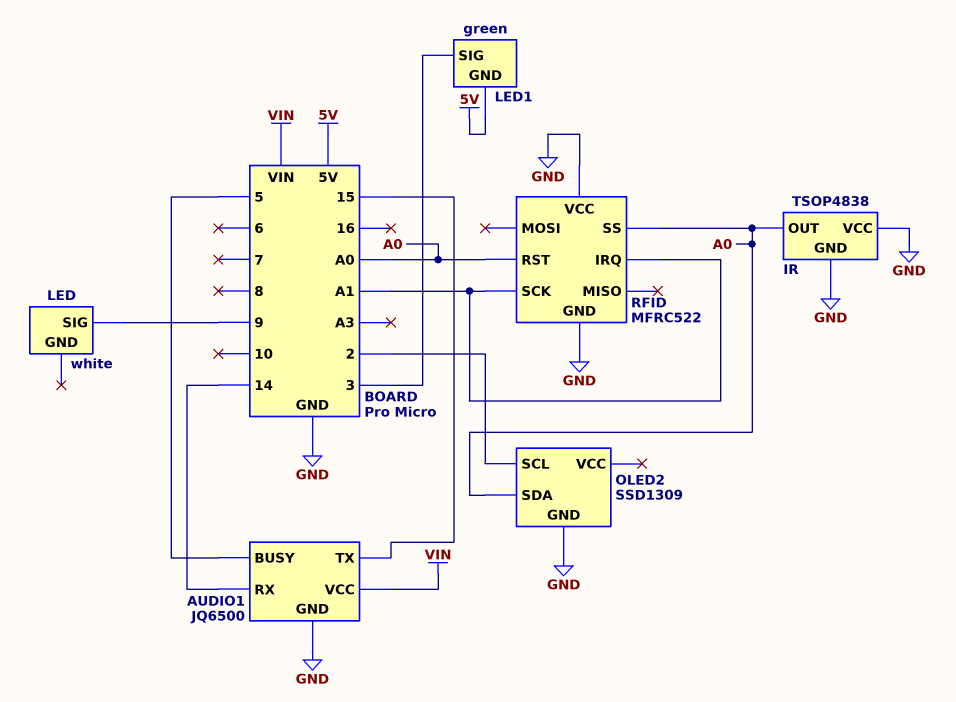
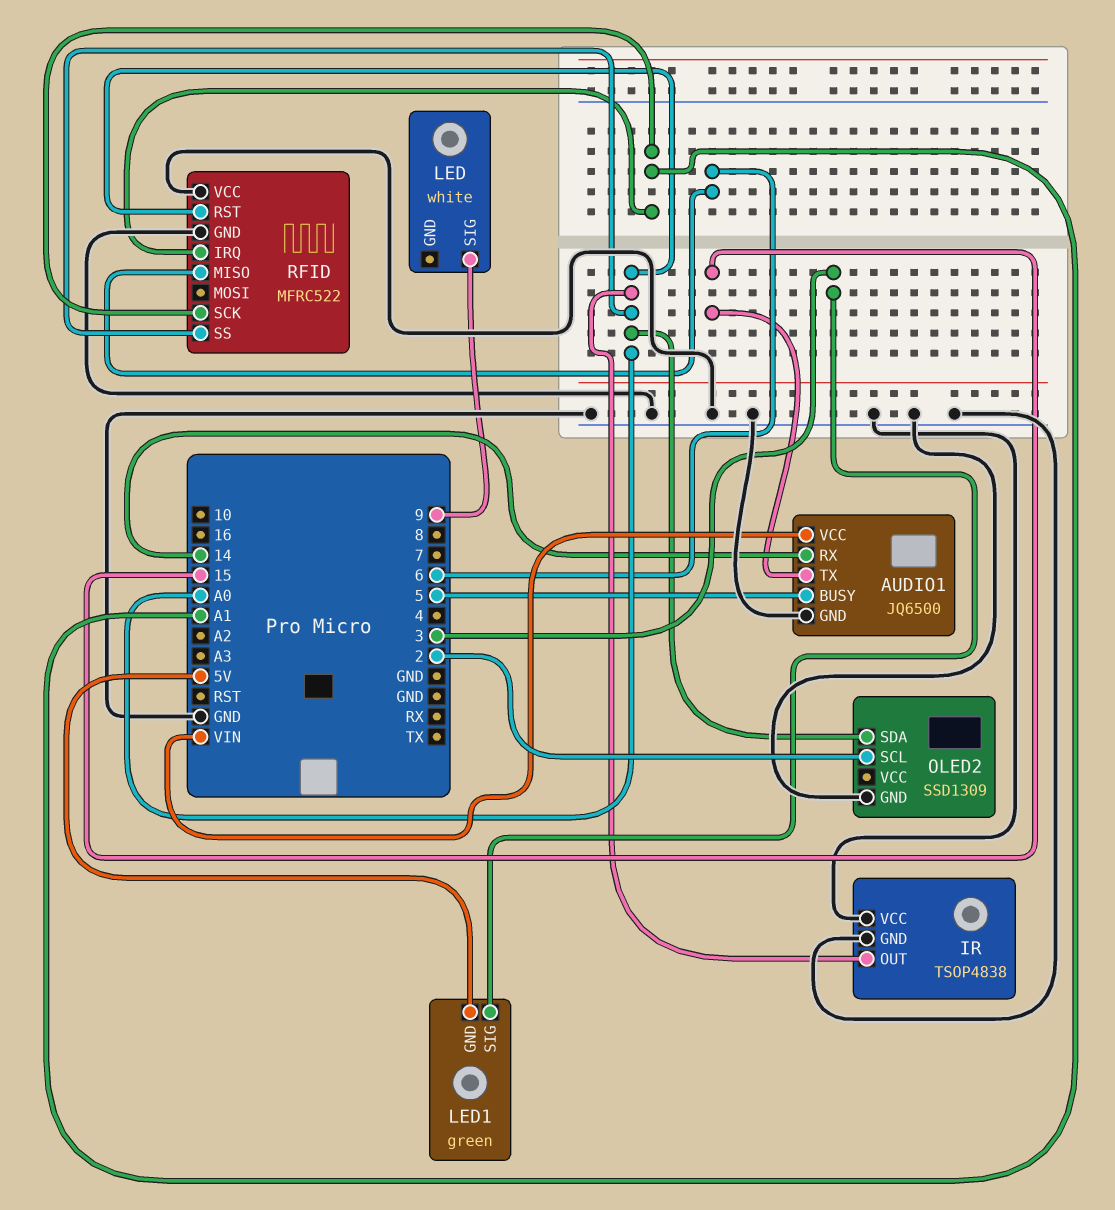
RFID pin MISO: none -> 6

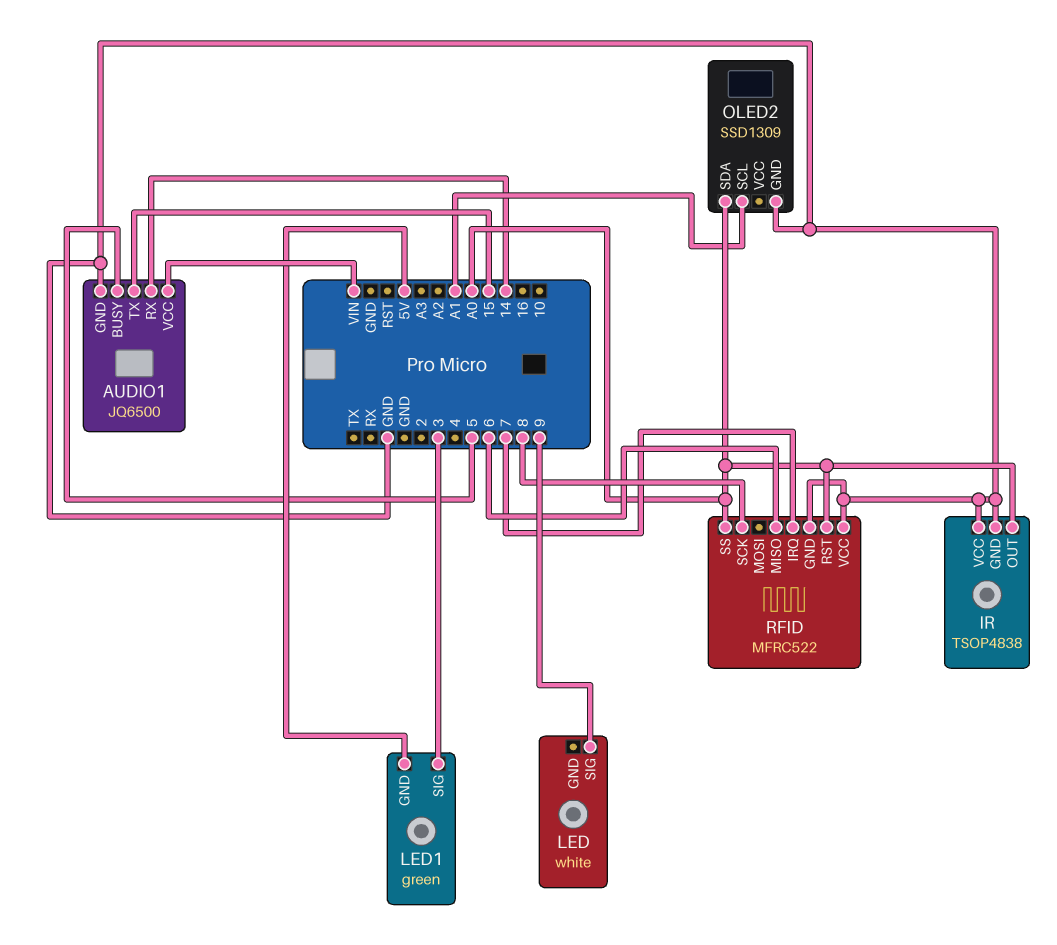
OLED2 pin SCL: 2 -> A1
RFID pin IRQ: A1 -> 7
RFID pin SCK: A1 -> 8

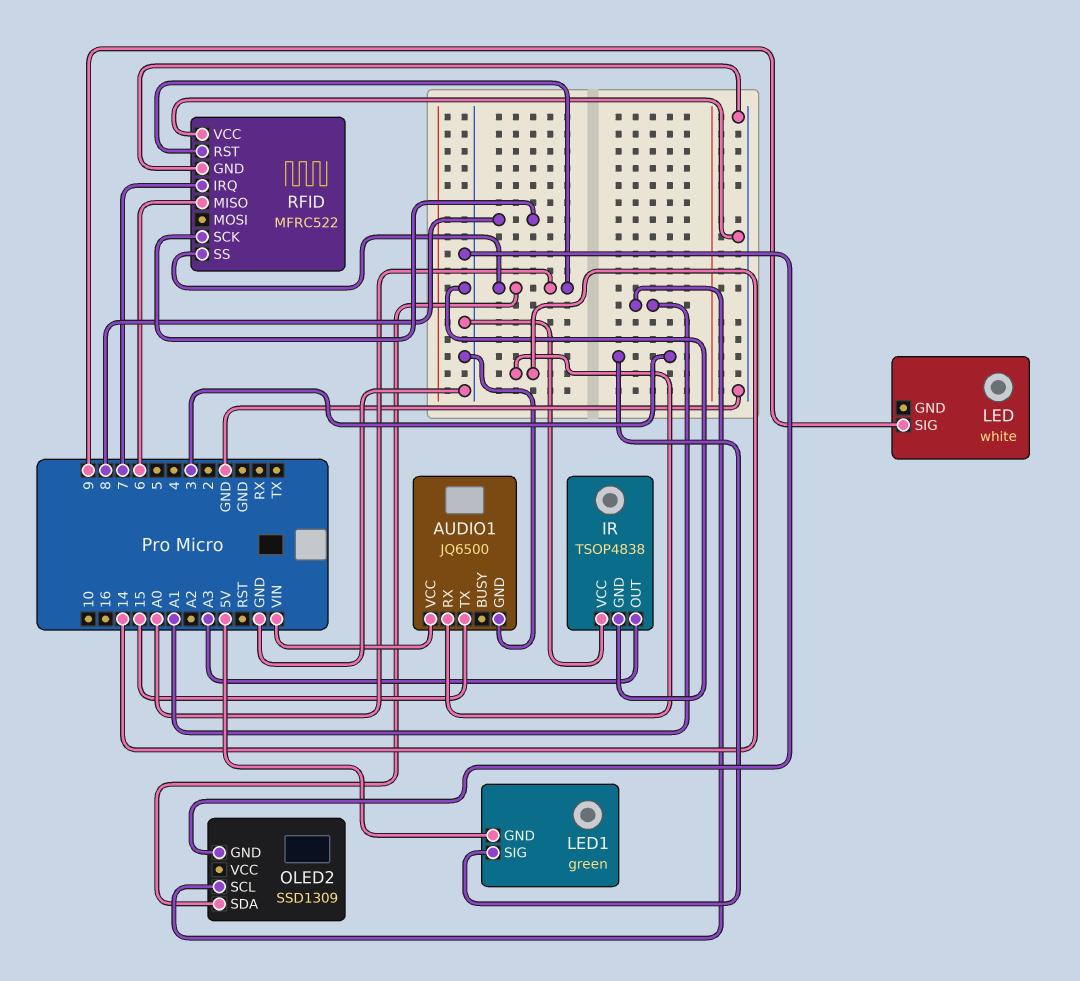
AUDIO1 pin BUSY: 5 -> none
IR pin OUT: A0 -> A3

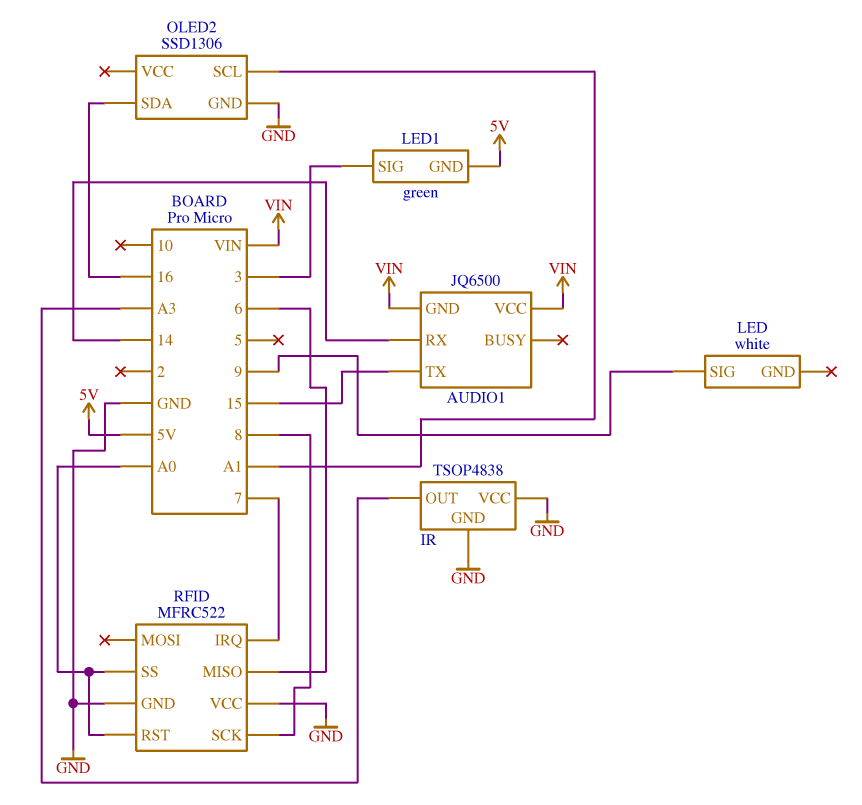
AUDIO1 pin GND: GND -> VIN
OLED2: SSD1309 -> SSD1306
OLED2 pin SDA: A0 -> 16

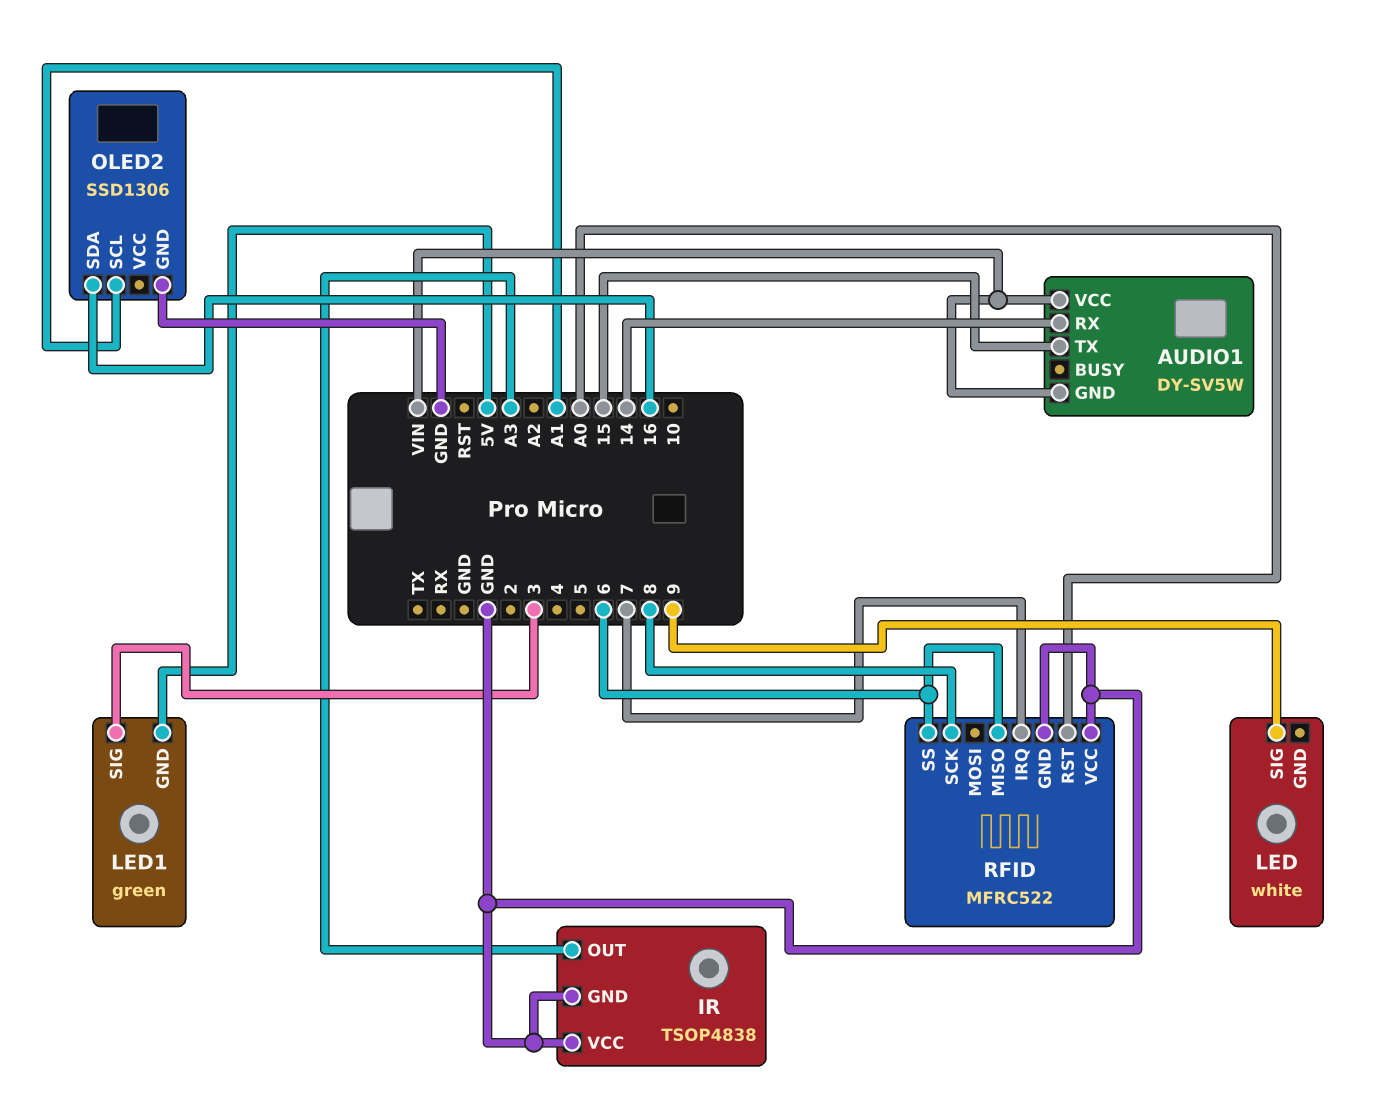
AUDIO1: JQ6500 -> DY-SV5W
RFID pin SS: A0 -> 6

